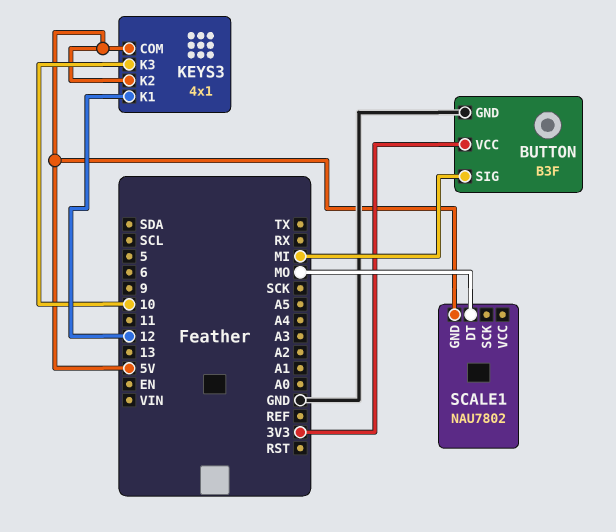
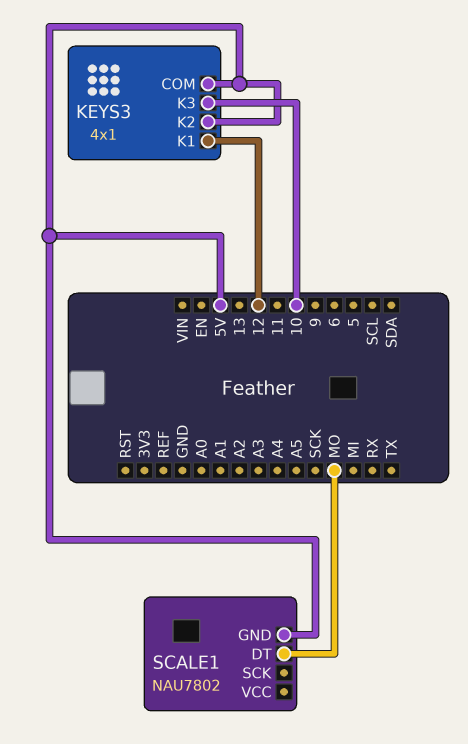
BUTTON: B3F -> none
BUTTON pin GND: GND -> none
BUTTON pin SIG: MI -> none
BUTTON pin VCC: 3V3 -> none

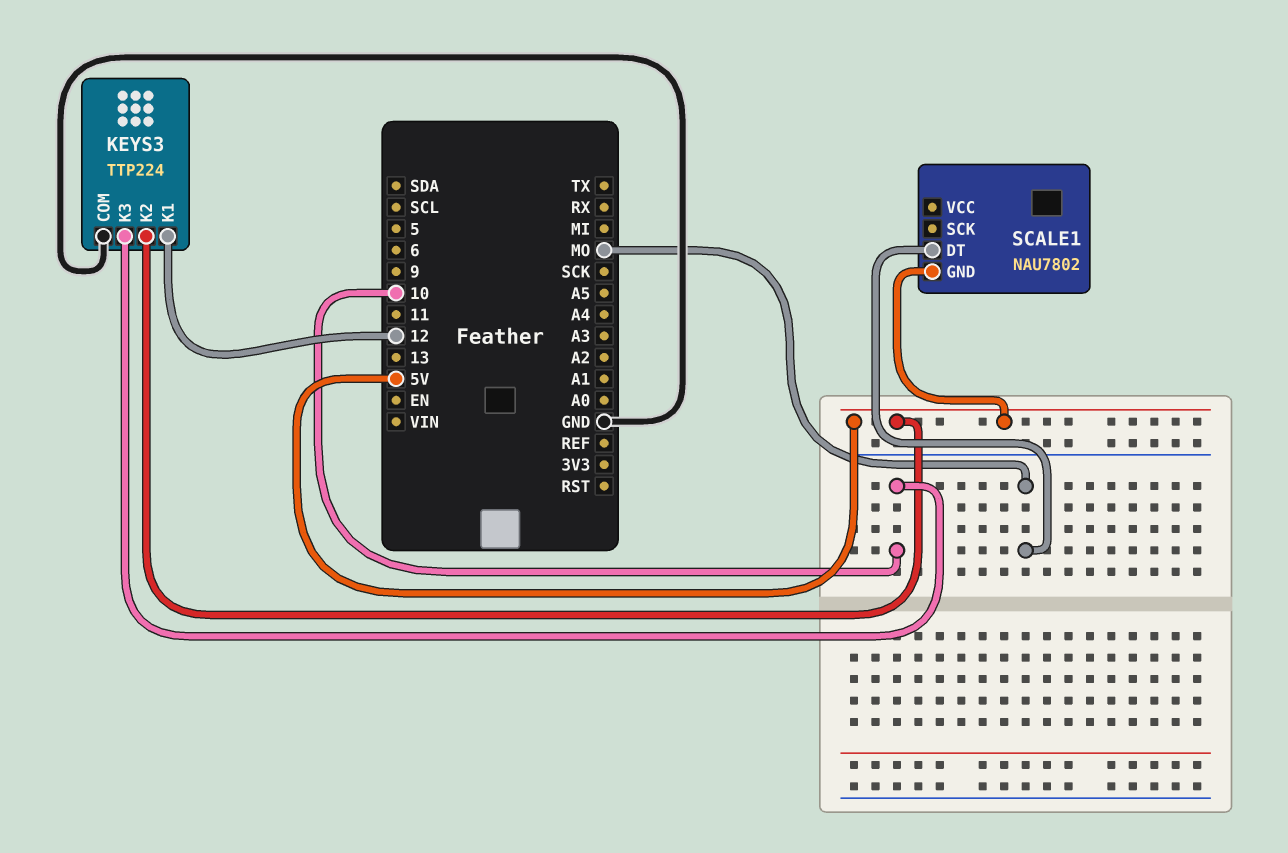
KEYS3: 4x1 -> TTP224
KEYS3 pin COM: 5V -> GND

